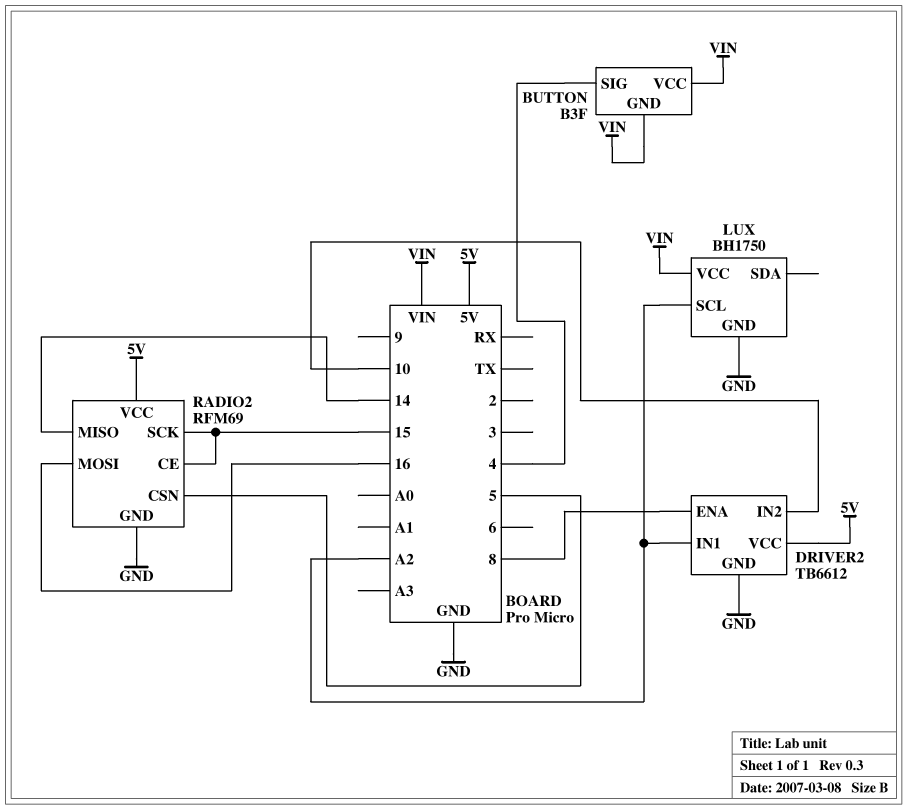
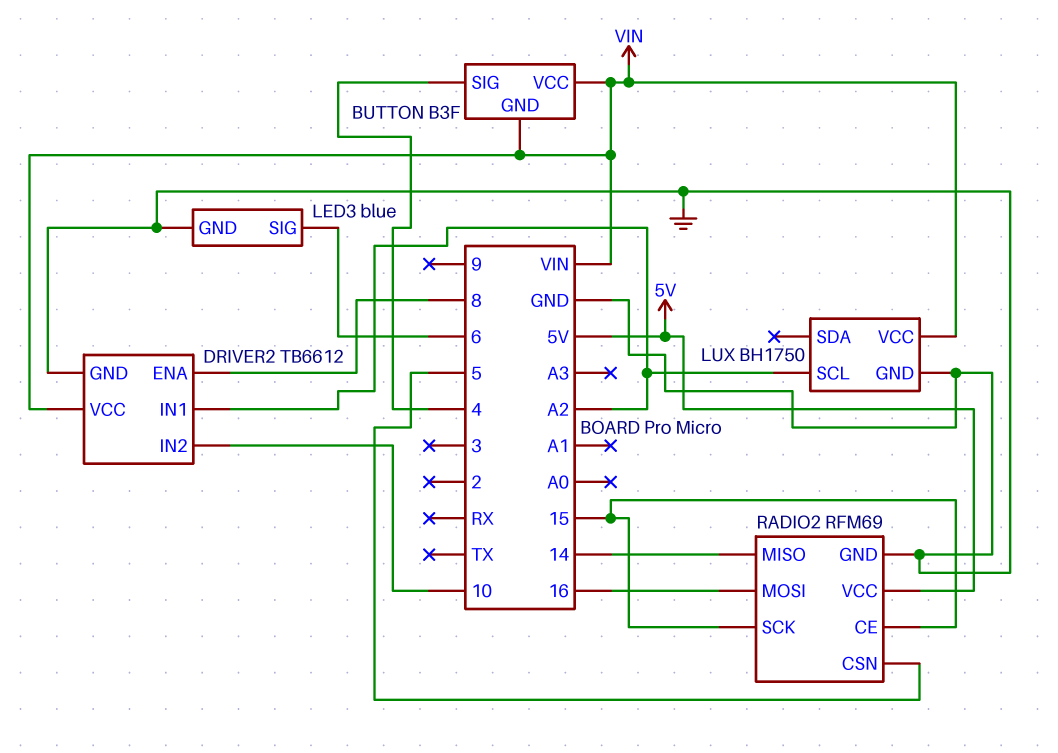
DRIVER2 pin VCC: 5V -> VIN
LED3: none -> blue
LED3 pin GND: none -> GND
LED3 pin SIG: none -> 6

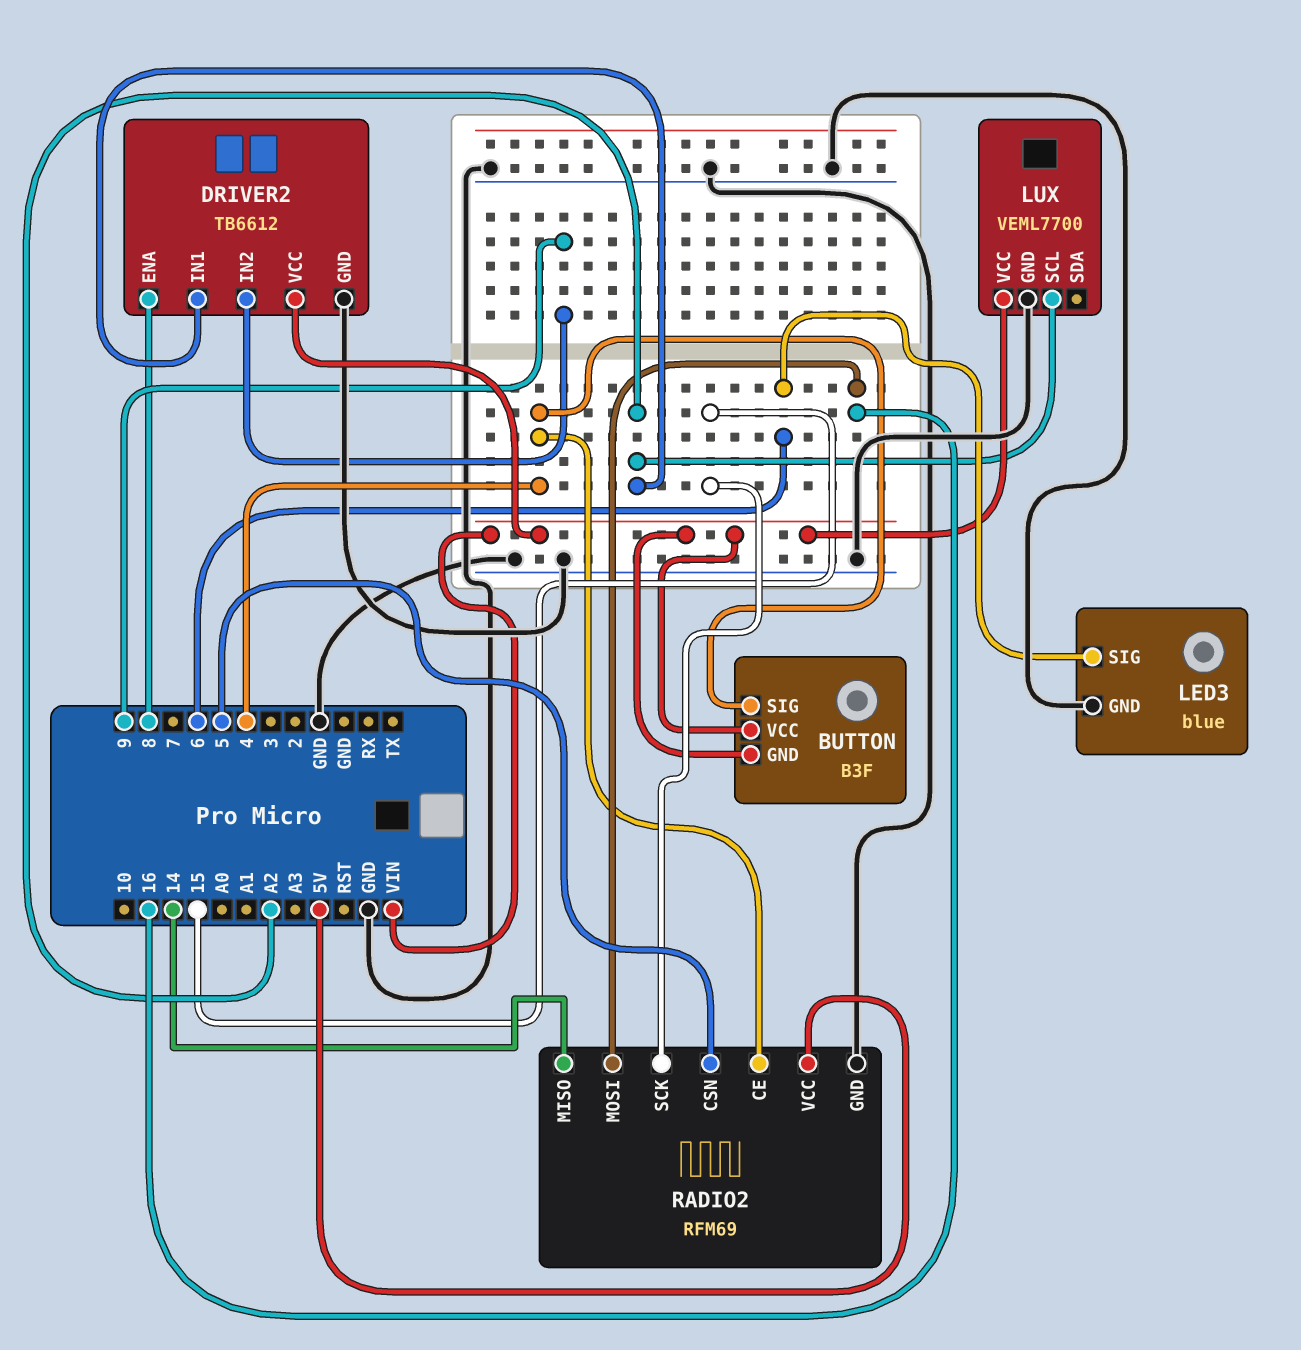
DRIVER2 pin IN2: 10 -> 9
LUX: BH1750 -> VEML7700
RADIO2 pin CE: 15 -> 4

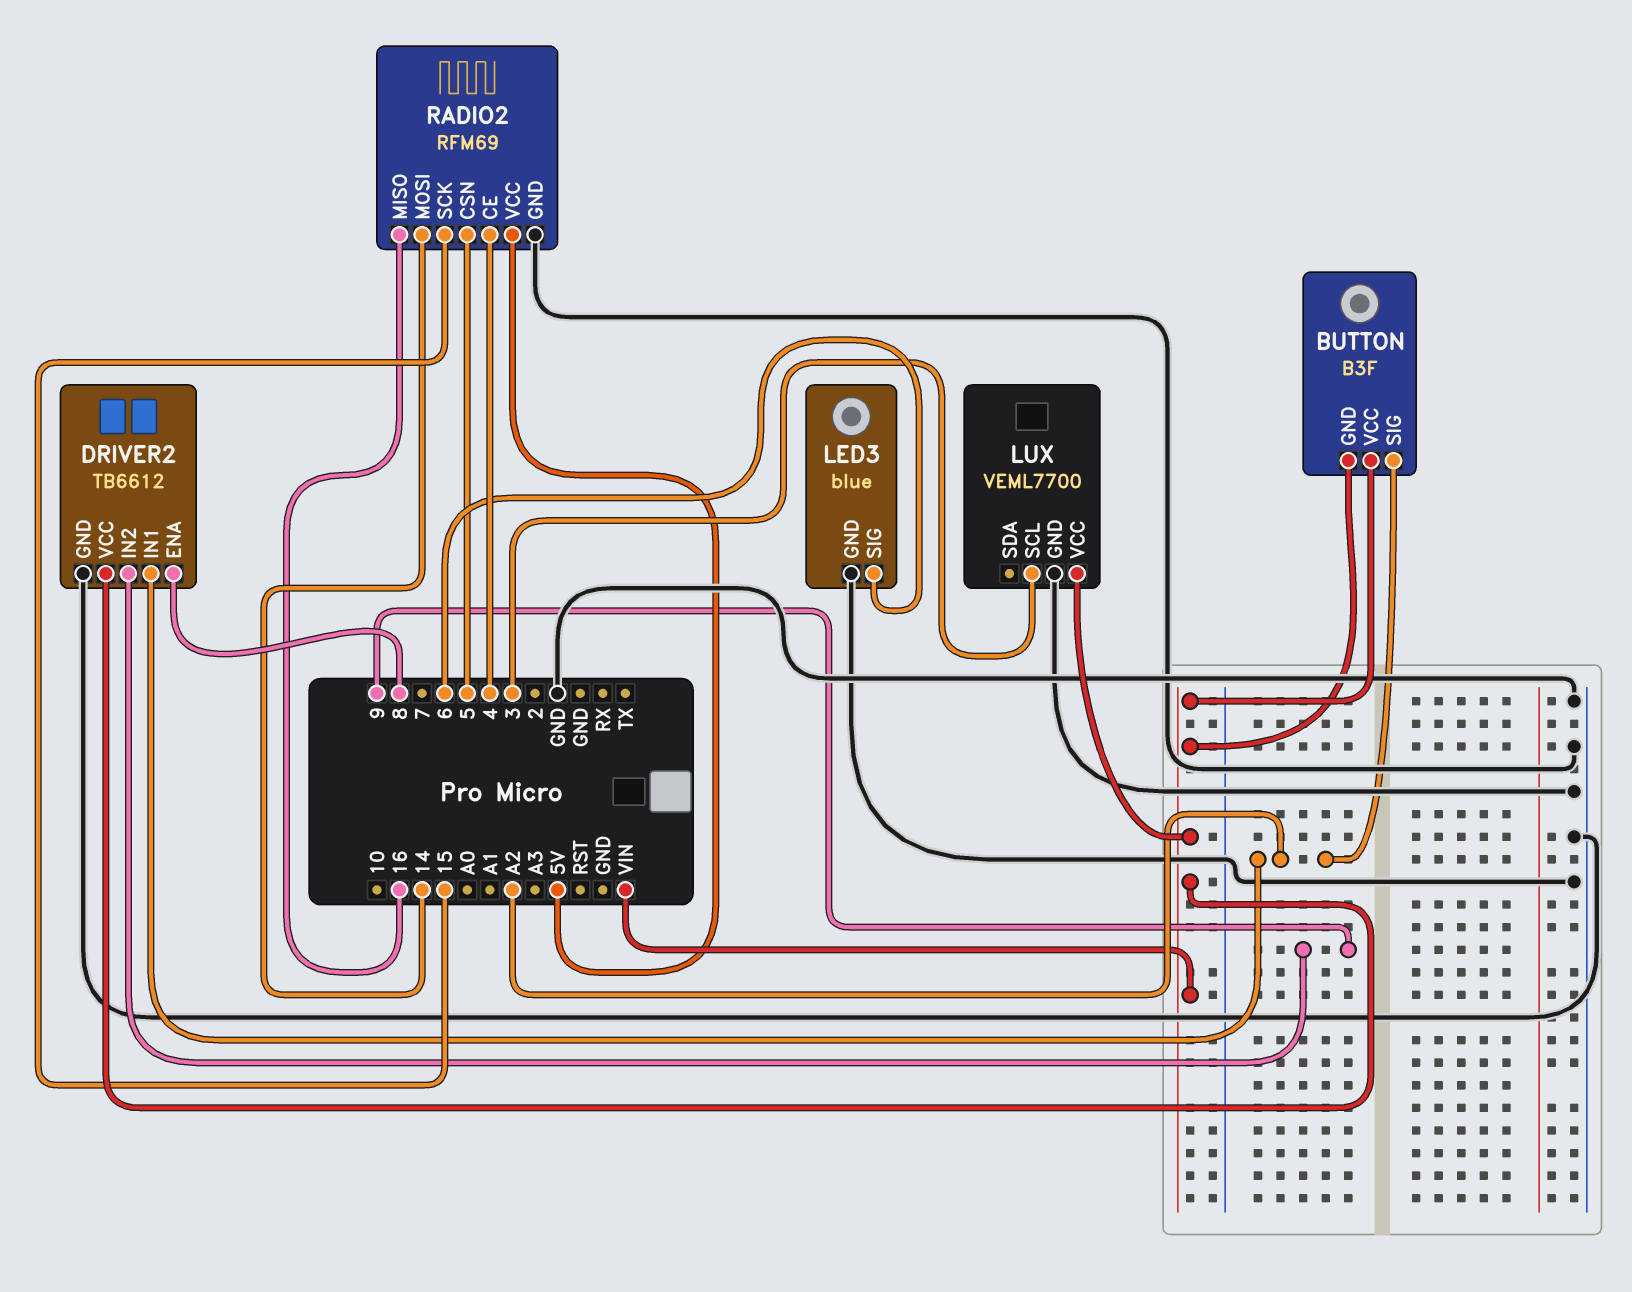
BUTTON pin SIG: 4 -> A2
LUX pin SCL: A2 -> 3
RADIO2 pin MISO: 14 -> 16
RADIO2 pin MOSI: 16 -> 14

